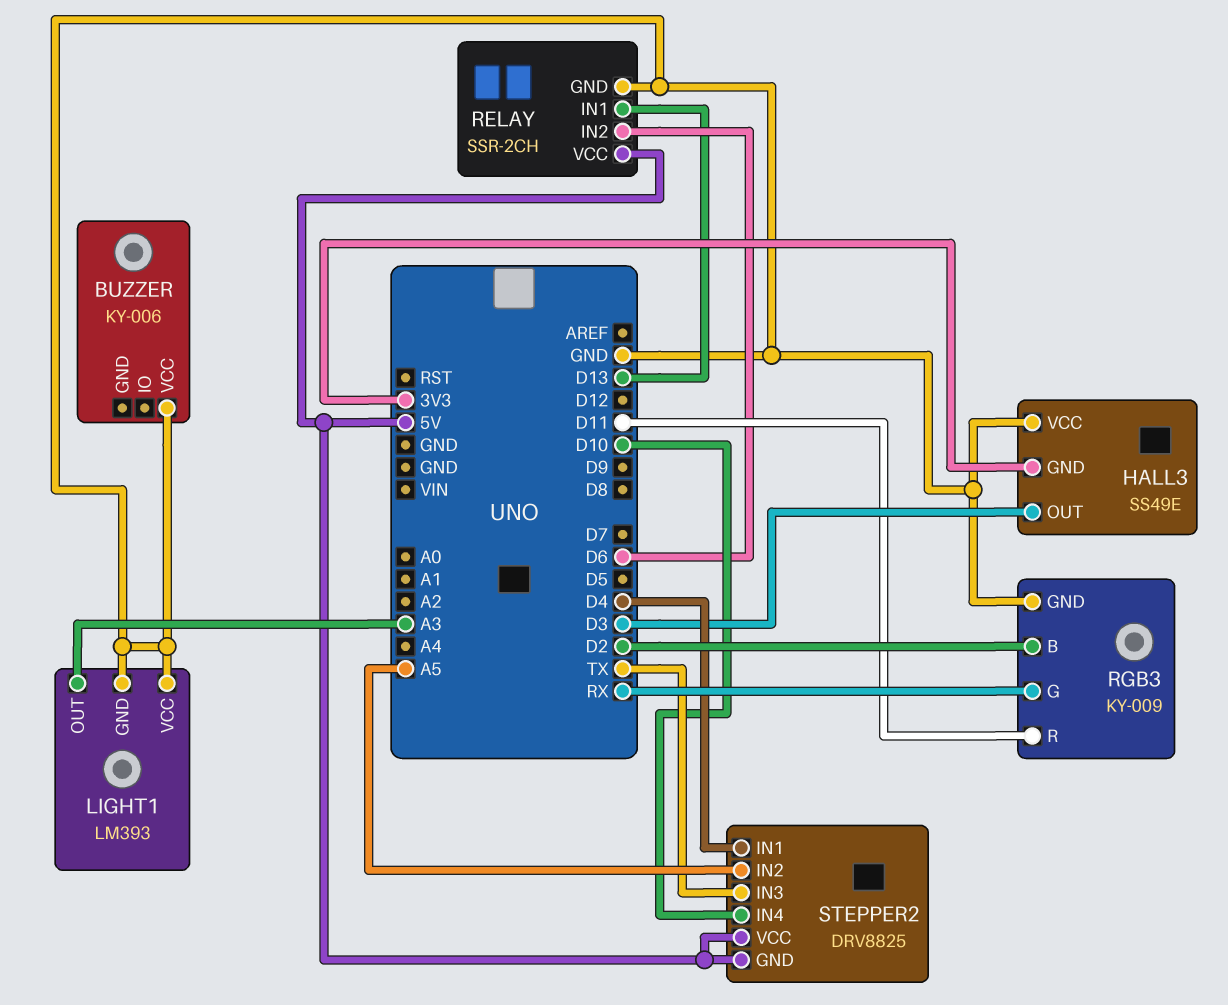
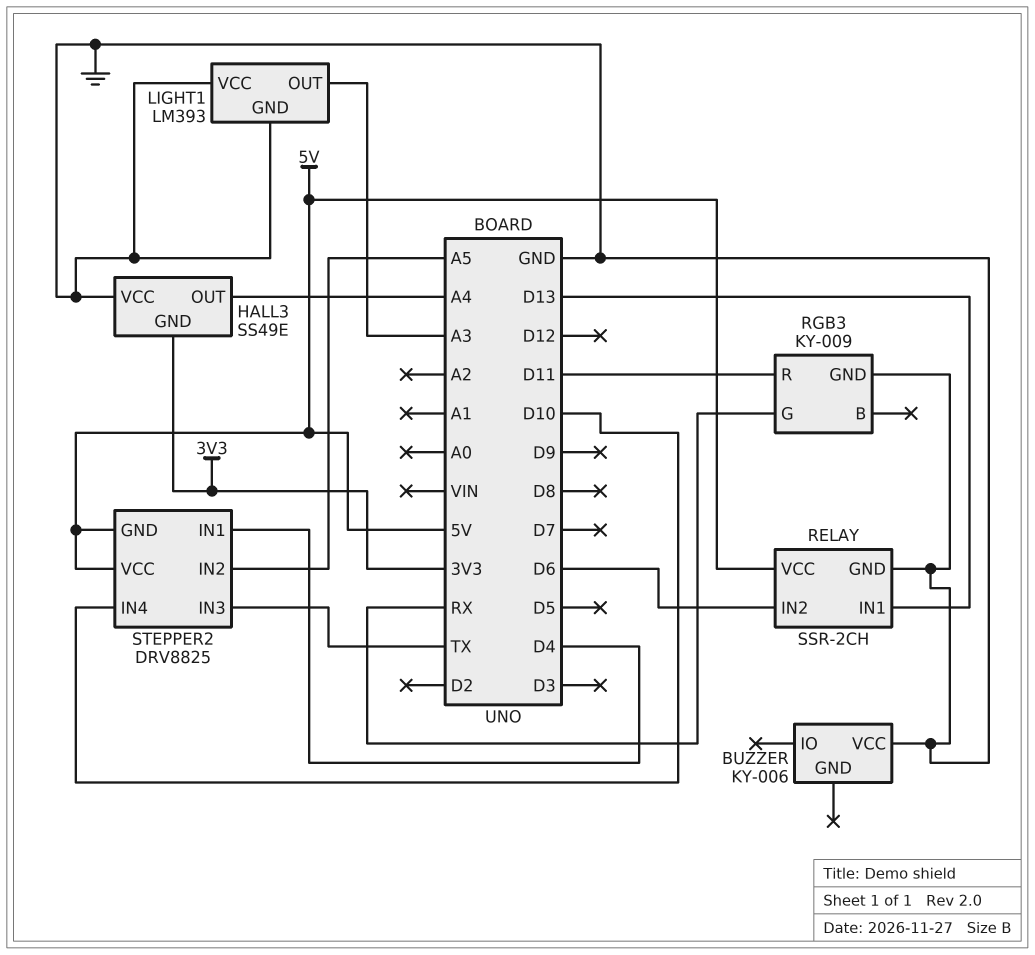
HALL3 pin OUT: D3 -> A4
RGB3 pin B: D2 -> none

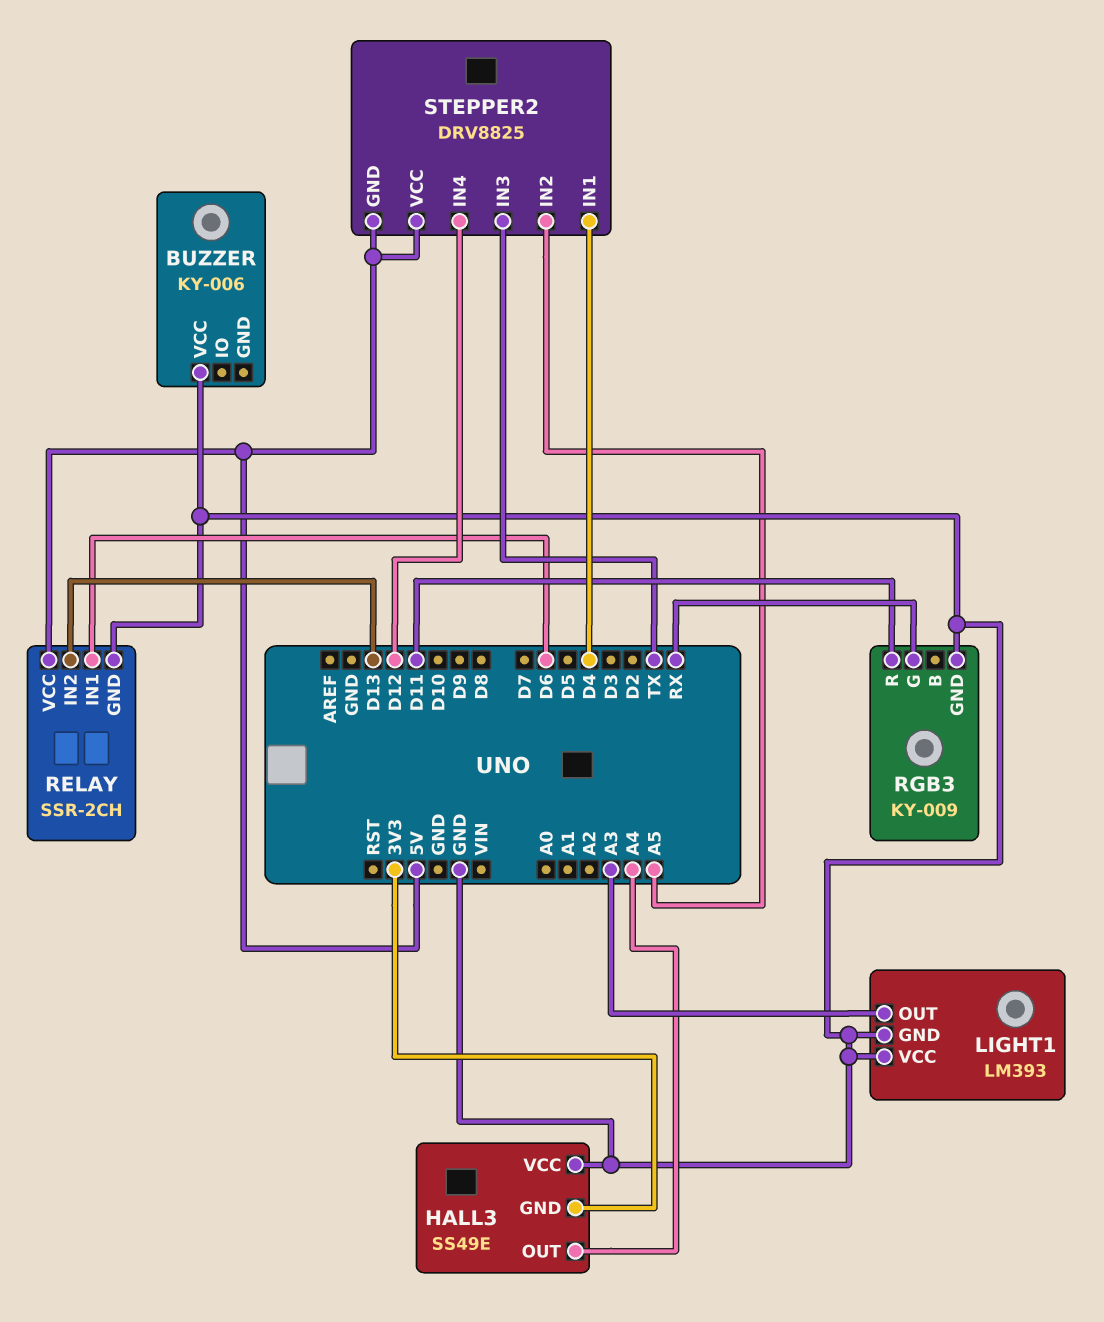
RELAY pin IN1: D13 -> D6
RELAY pin IN2: D6 -> D13
STEPPER2 pin IN4: D10 -> D12

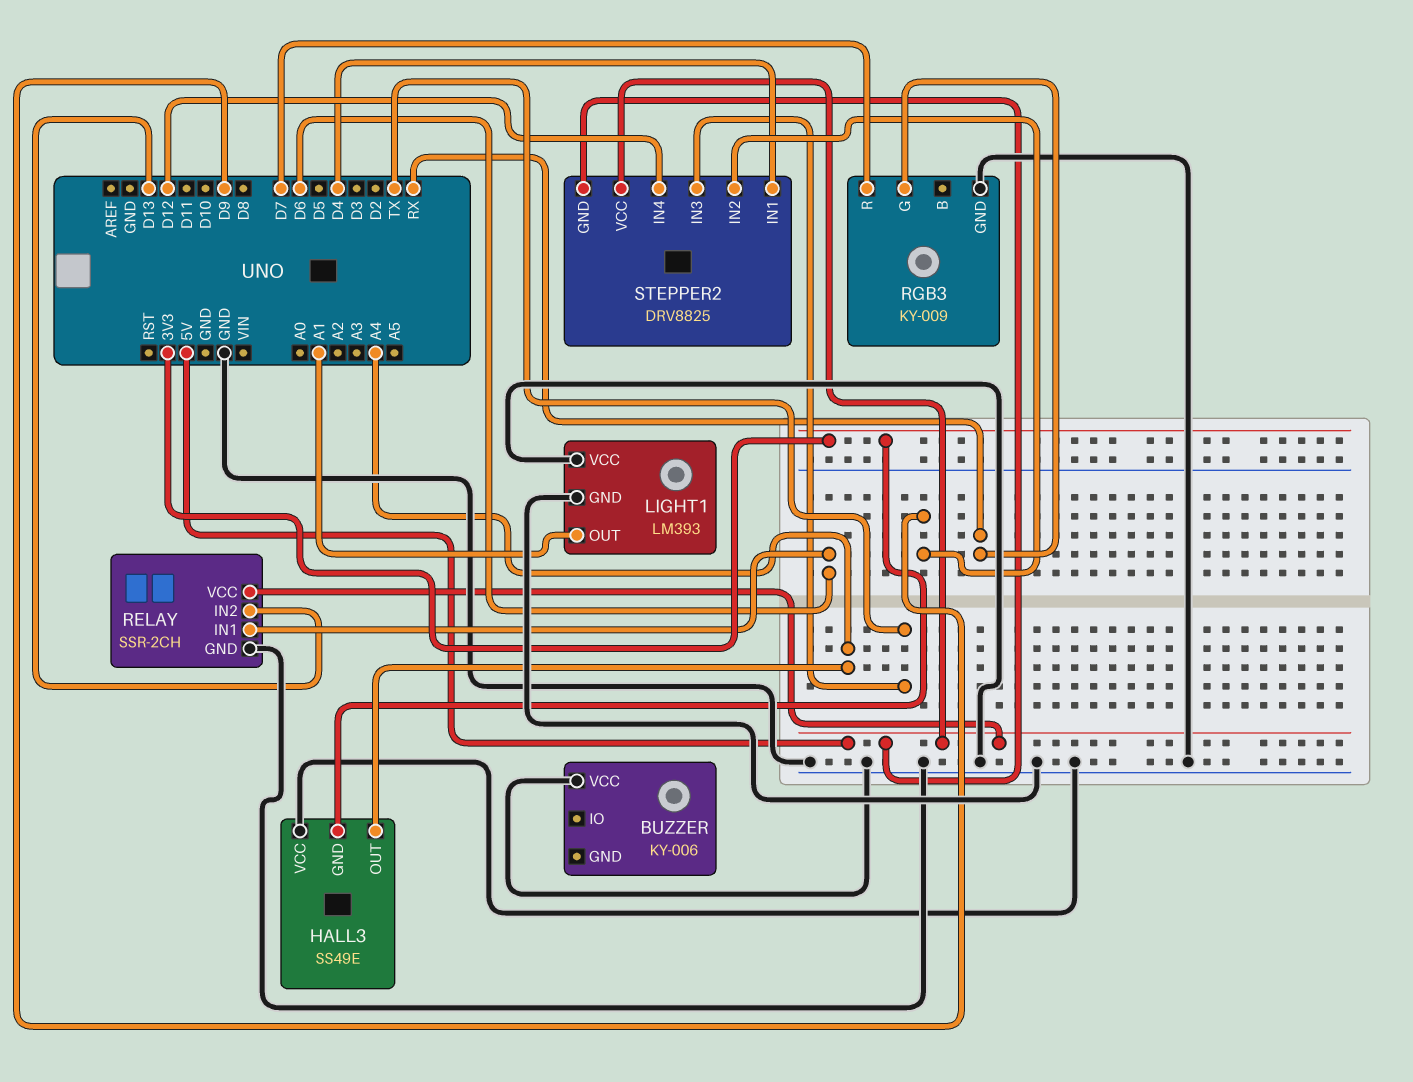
LIGHT1 pin OUT: A3 -> A1
RGB3 pin R: D11 -> D7
STEPPER2 pin IN2: A5 -> D9

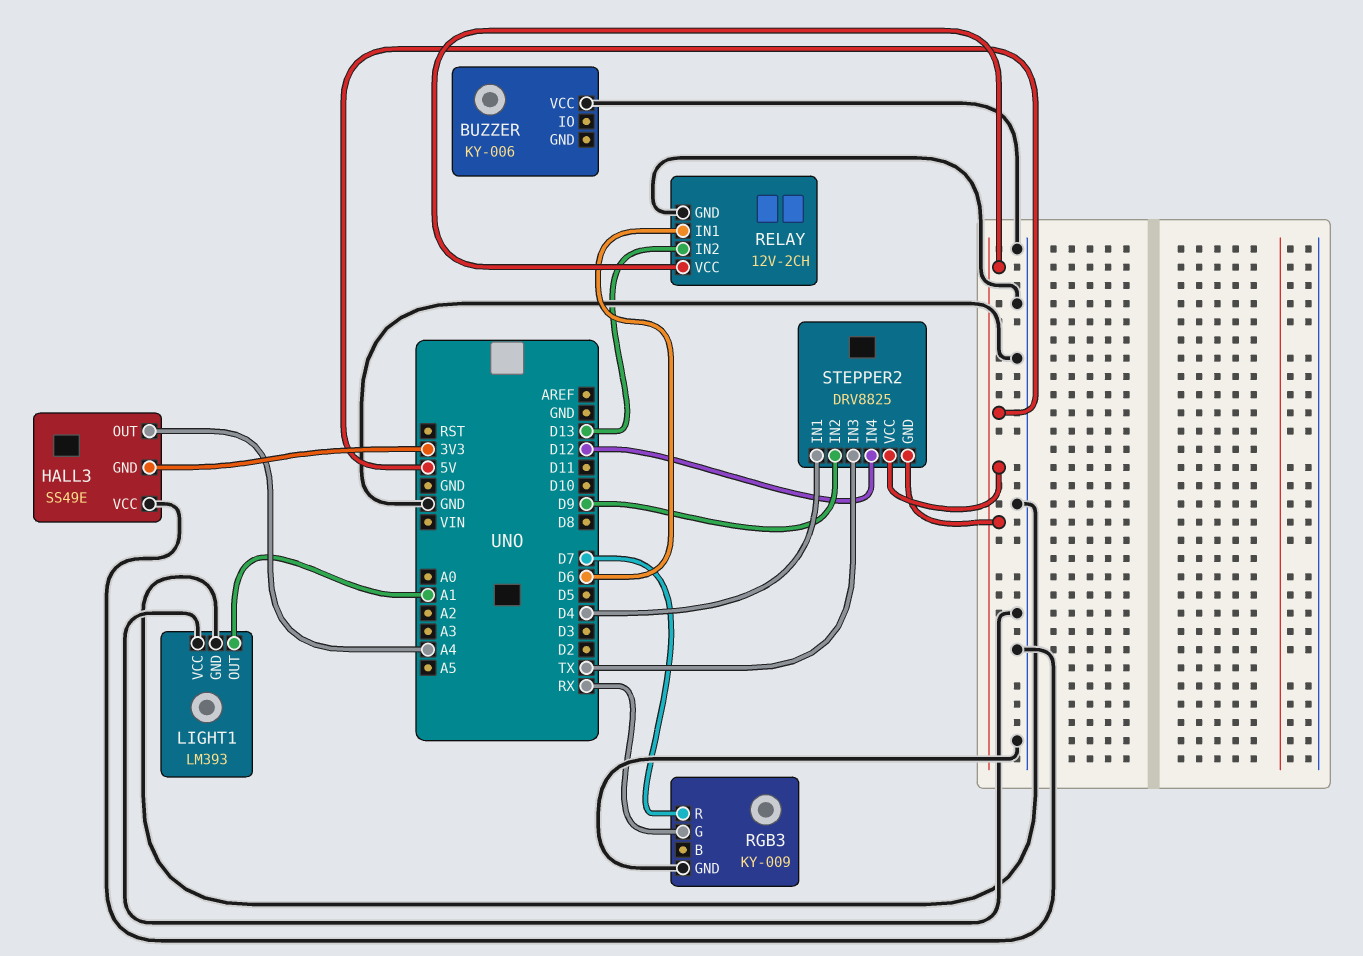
RELAY: SSR-2CH -> 12V-2CH

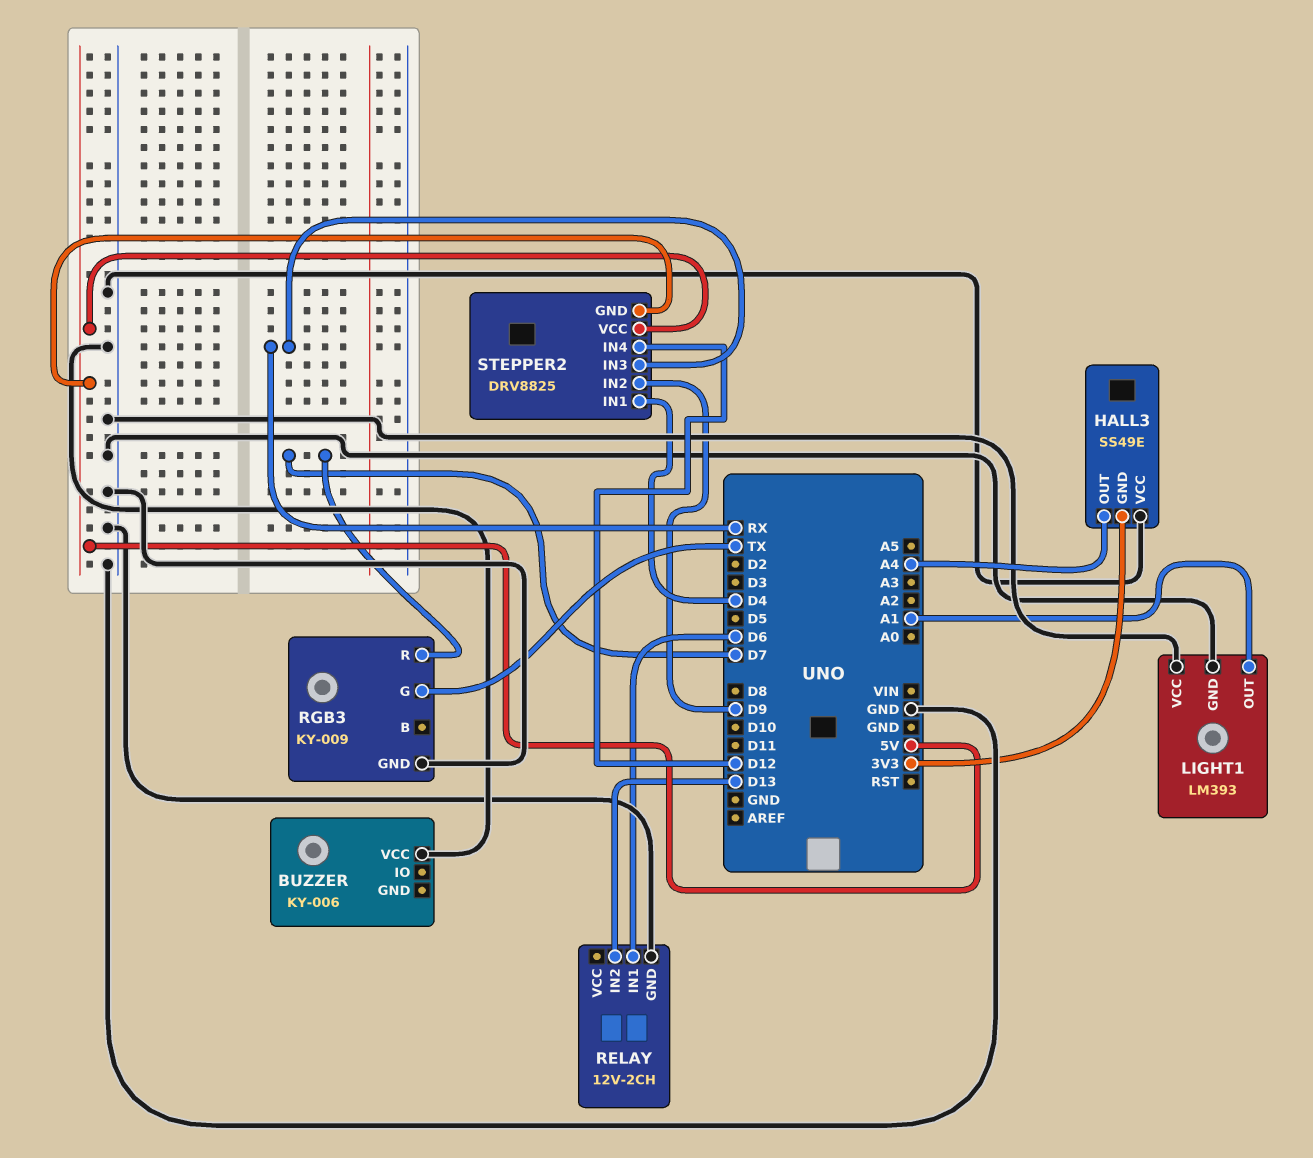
RELAY pin VCC: 5V -> none
RGB3 pin G: RX -> TX
STEPPER2 pin IN3: TX -> RX

